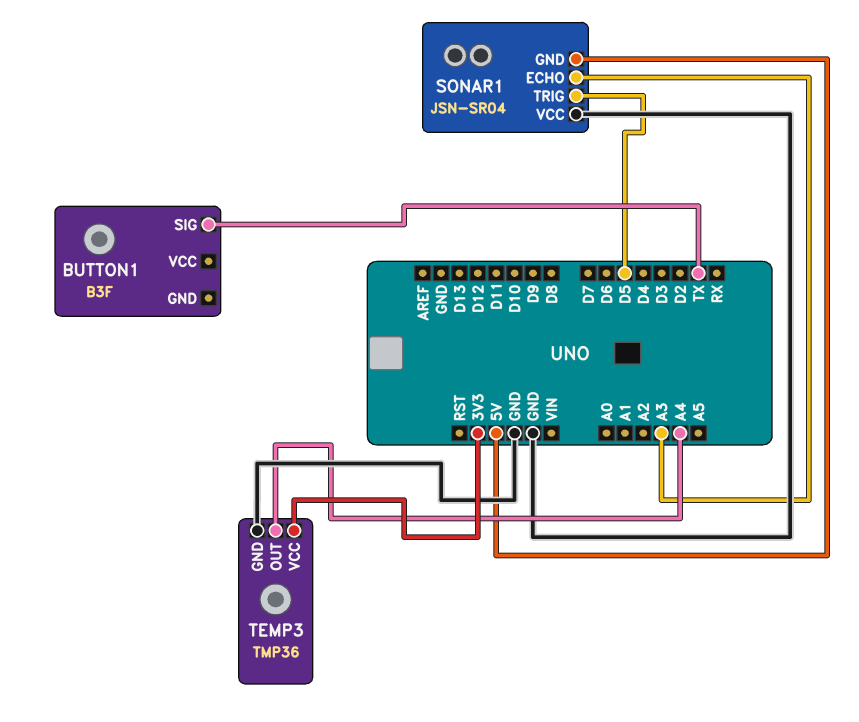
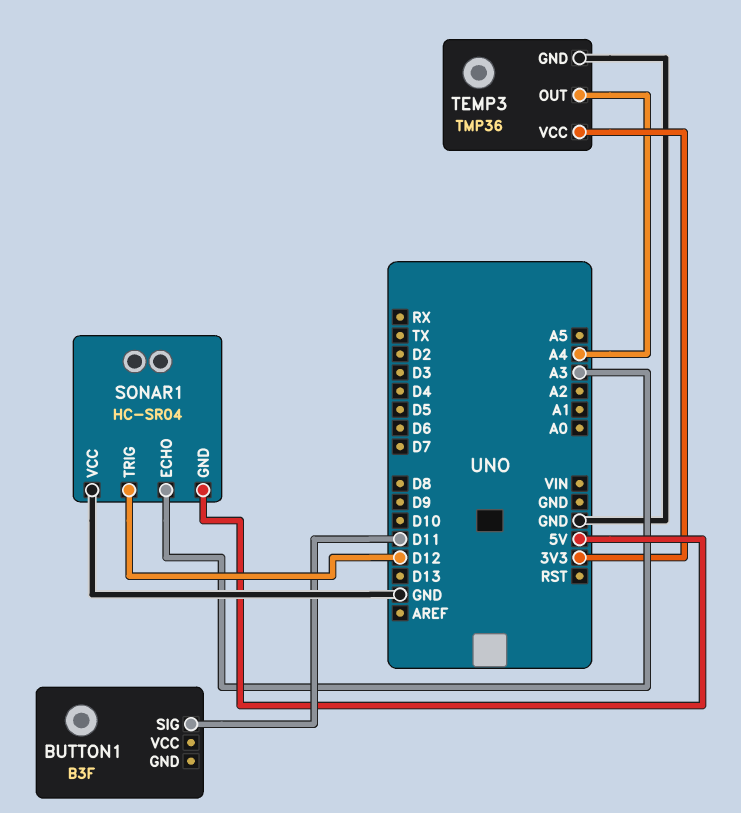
BUTTON1 pin SIG: TX -> D11
SONAR1: JSN-SR04 -> HC-SR04
SONAR1 pin TRIG: D5 -> D12

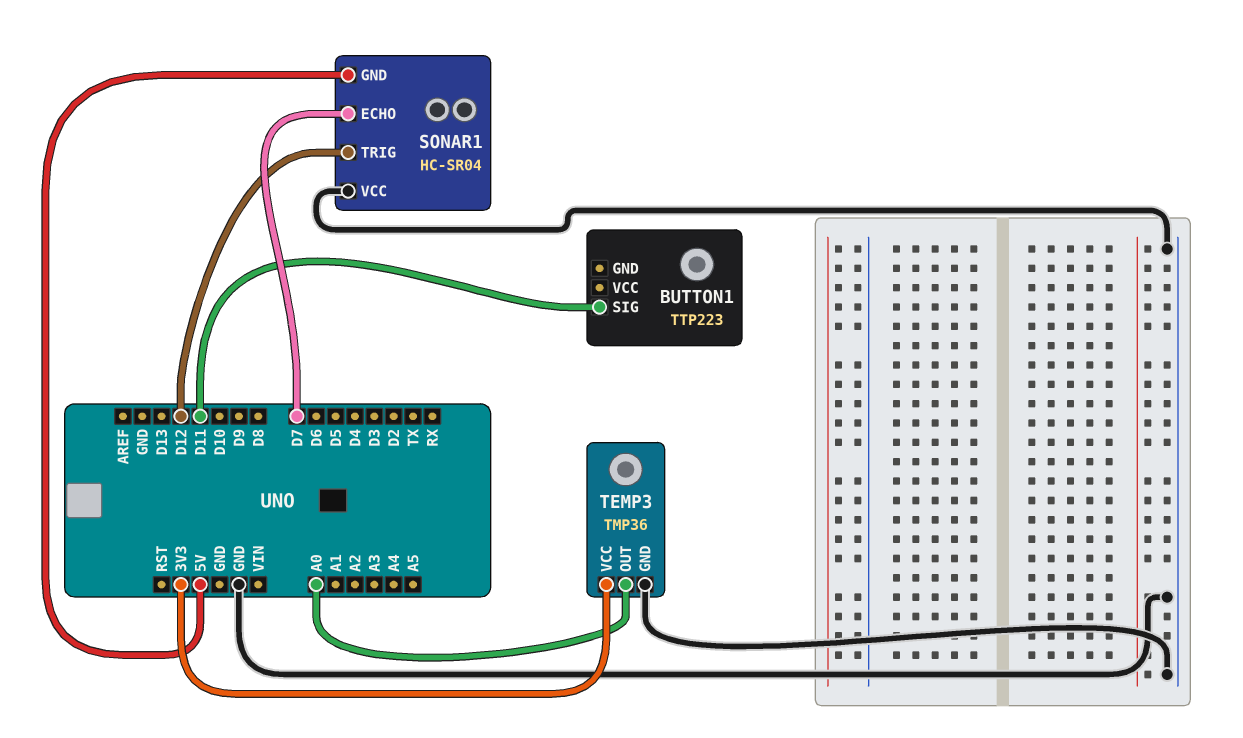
BUTTON1: B3F -> TTP223
SONAR1 pin ECHO: A3 -> D7
TEMP3 pin OUT: A4 -> A0

